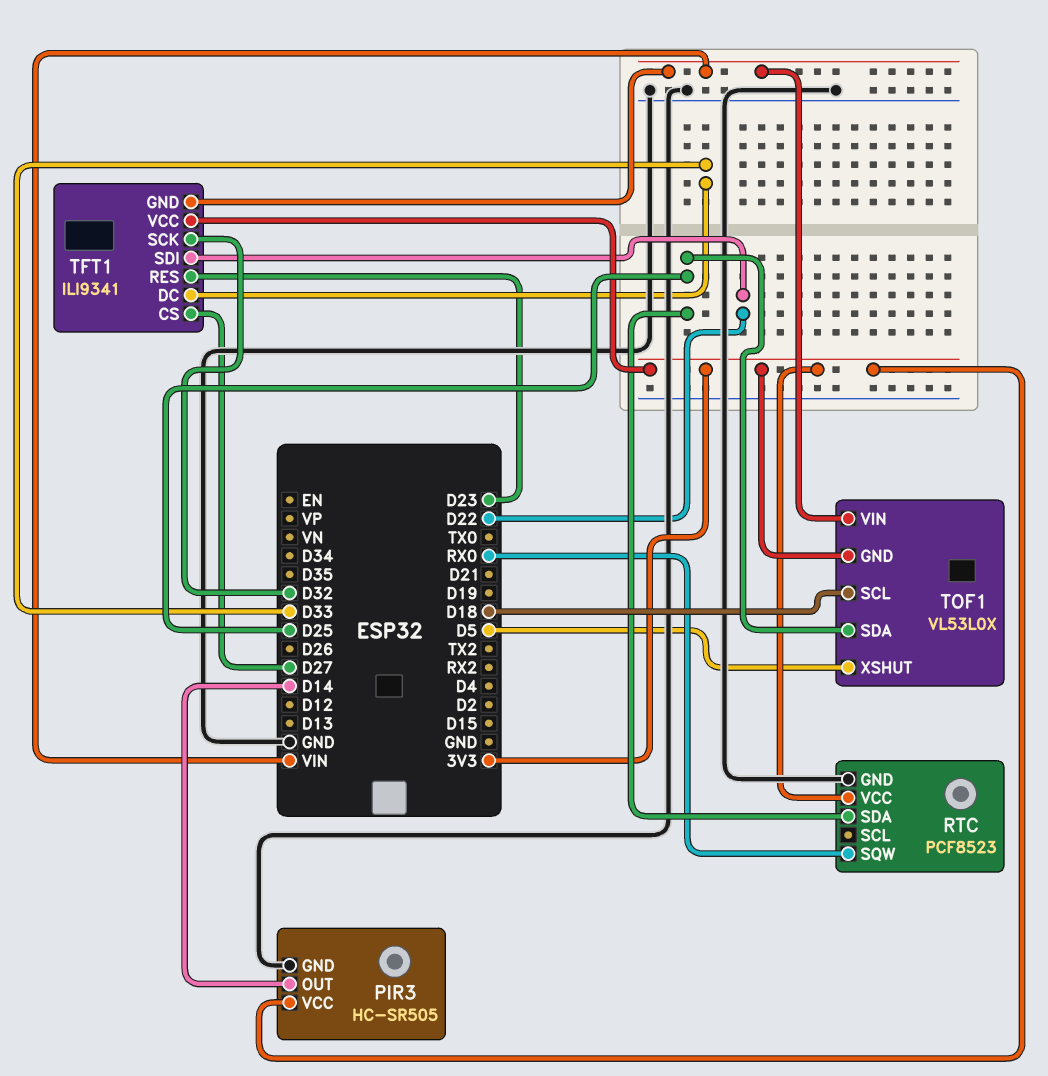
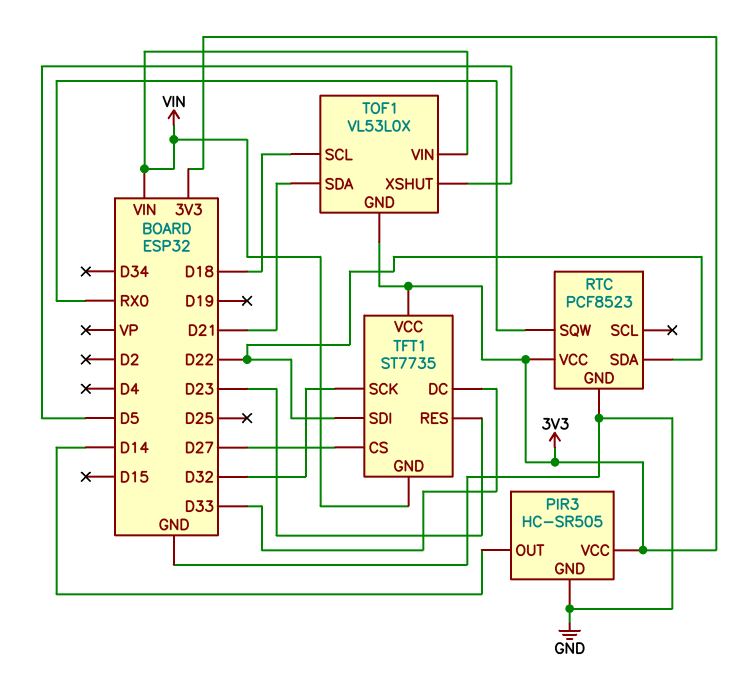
RTC pin SDA: D25 -> D22
TFT1: ILI9341 -> ST7735
TOF1 pin SDA: D25 -> D21

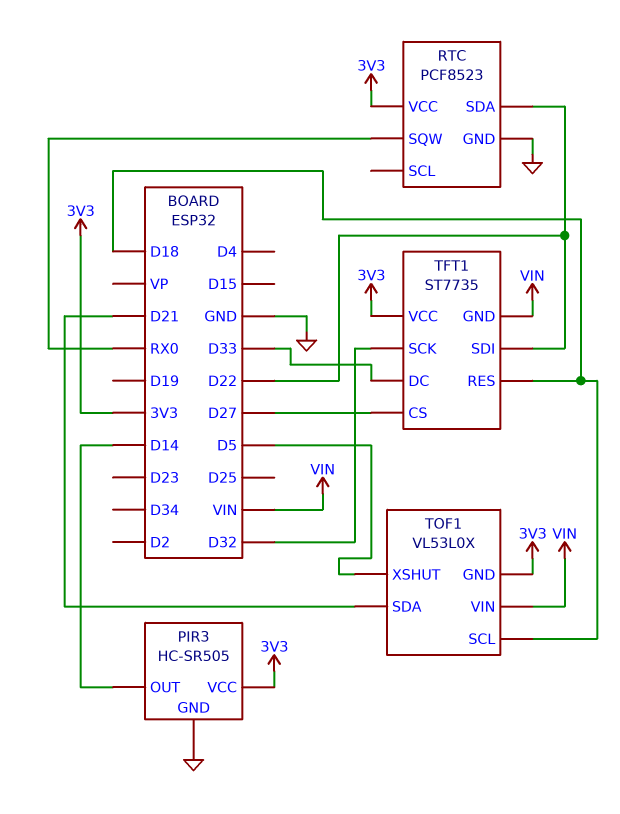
TFT1 pin RES: D23 -> D18

